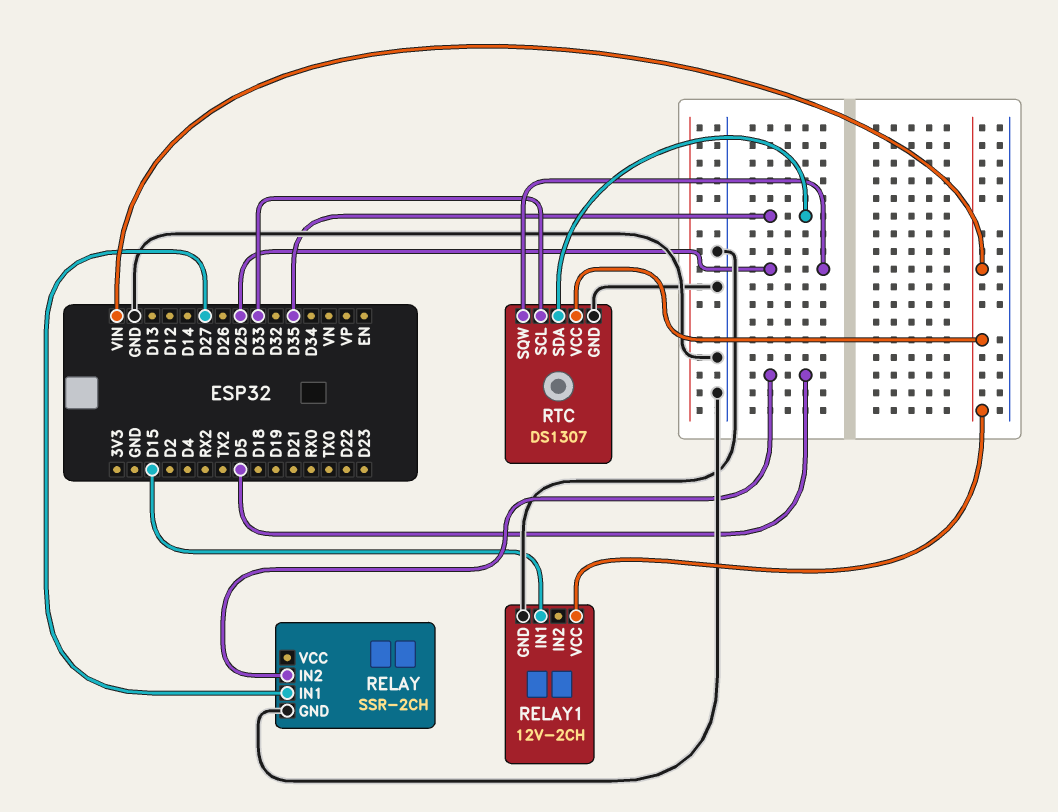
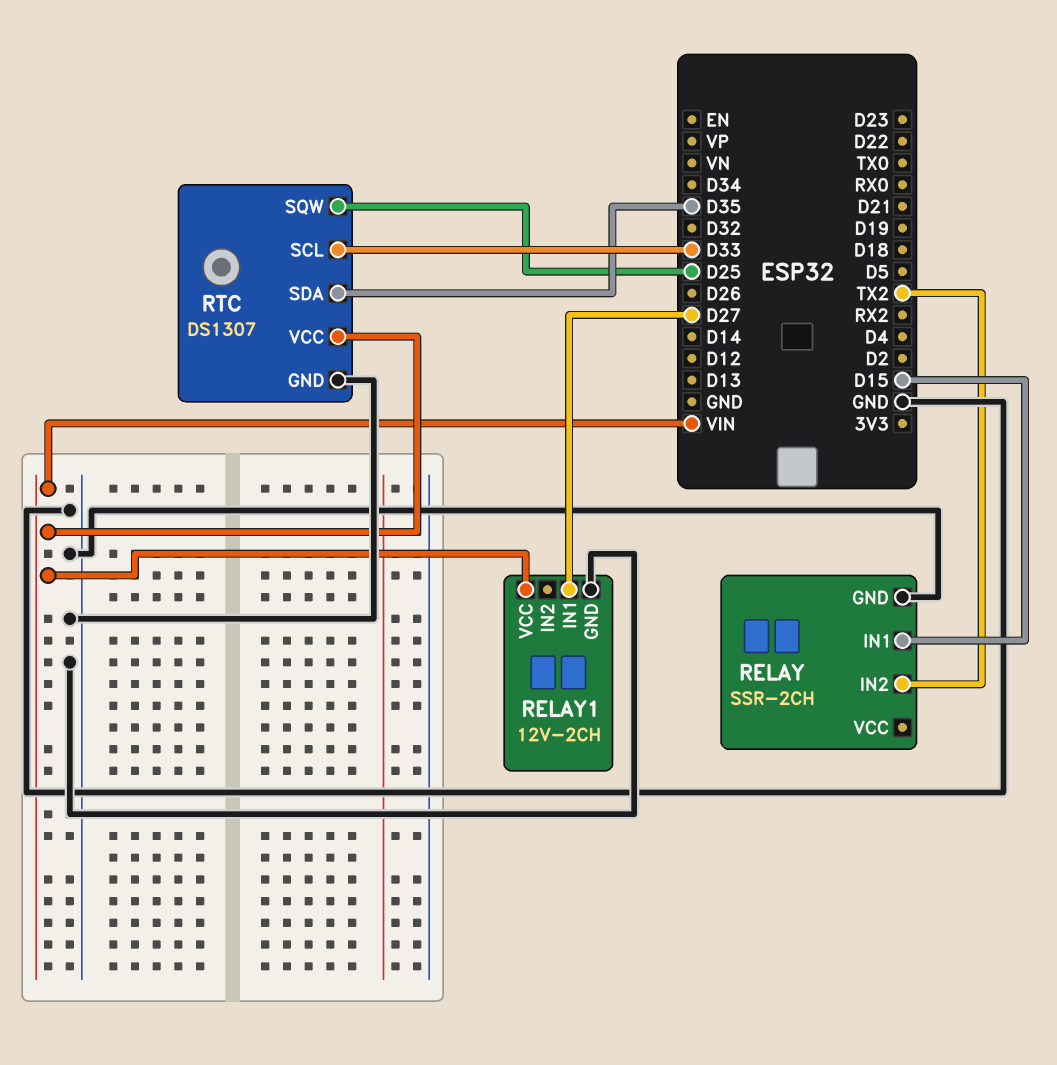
RELAY pin IN1: D27 -> D15
RELAY pin IN2: D5 -> TX2
RELAY1 pin IN1: D15 -> D27

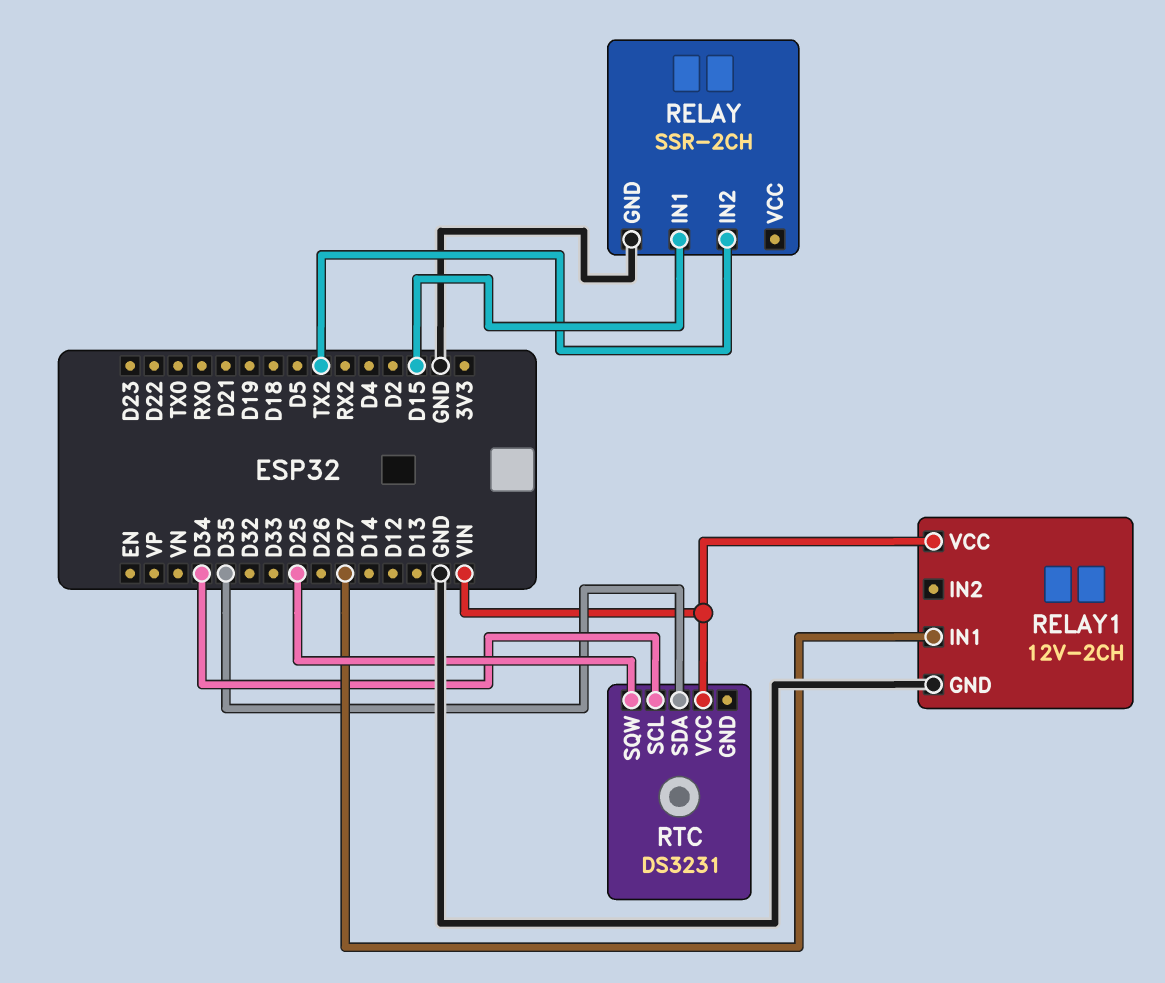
RTC: DS1307 -> DS3231
RTC pin GND: GND -> none
RTC pin SCL: D33 -> D34

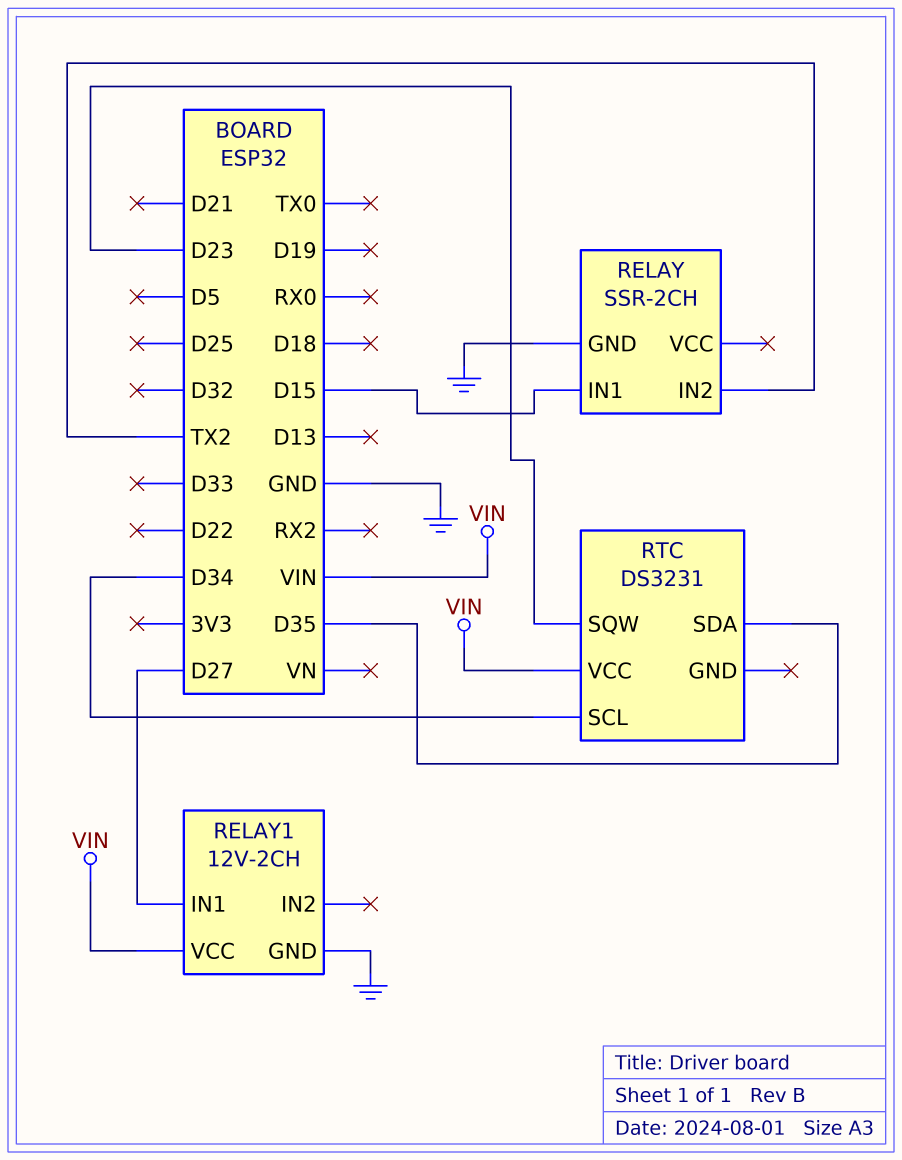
RTC pin SQW: D25 -> D23

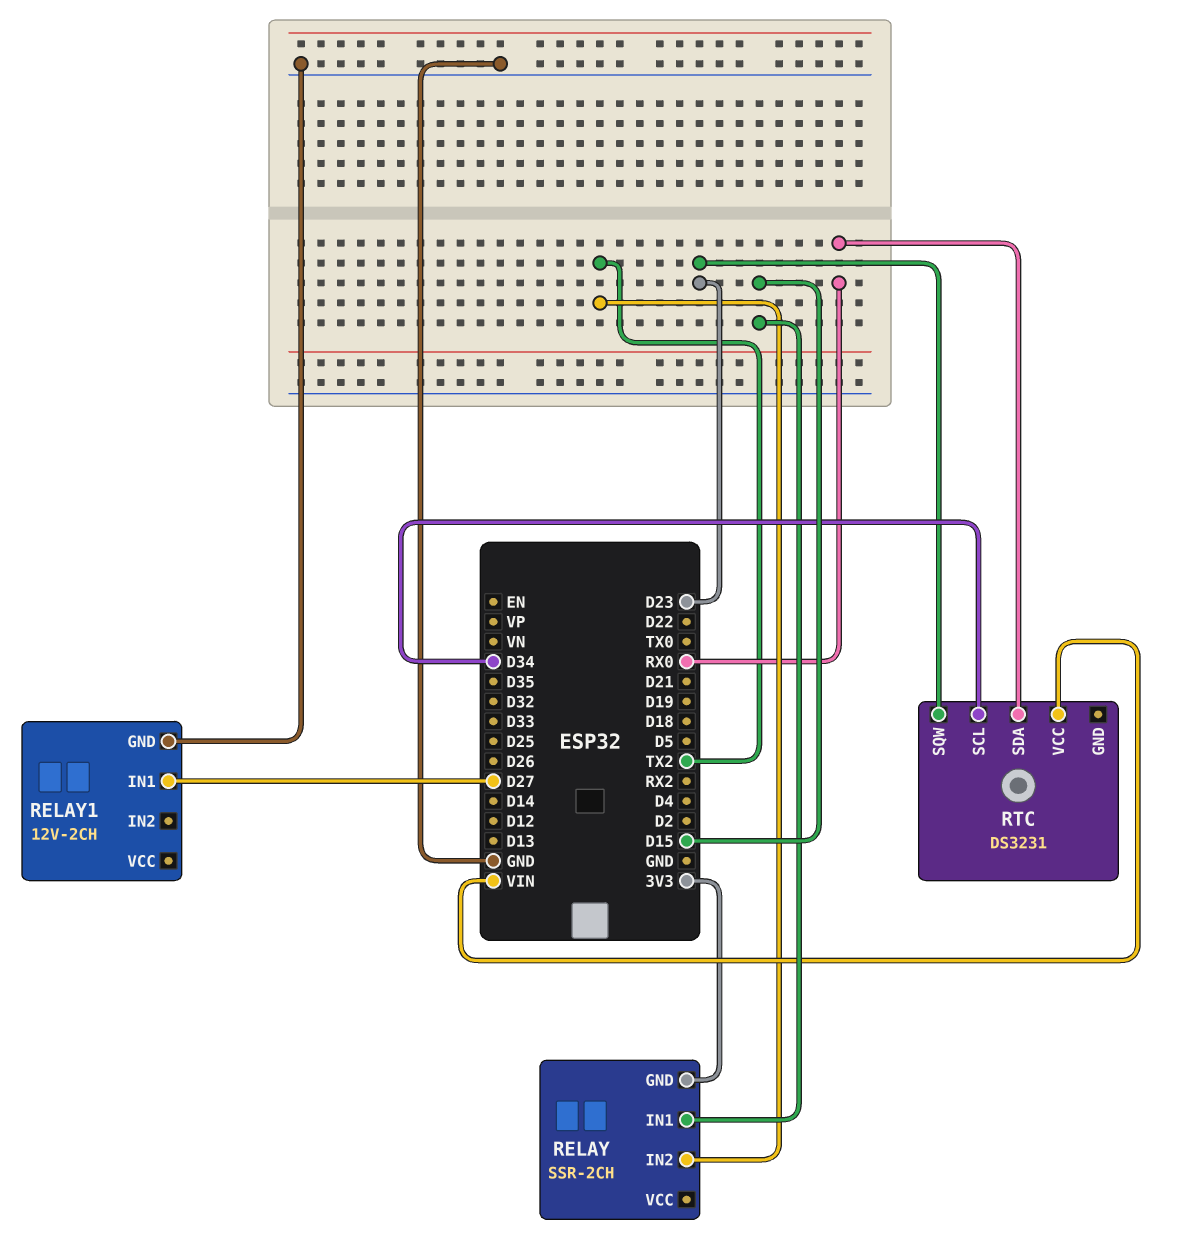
RELAY pin GND: GND -> 3V3
RELAY1 pin VCC: VIN -> none
RTC pin SDA: D35 -> RX0

